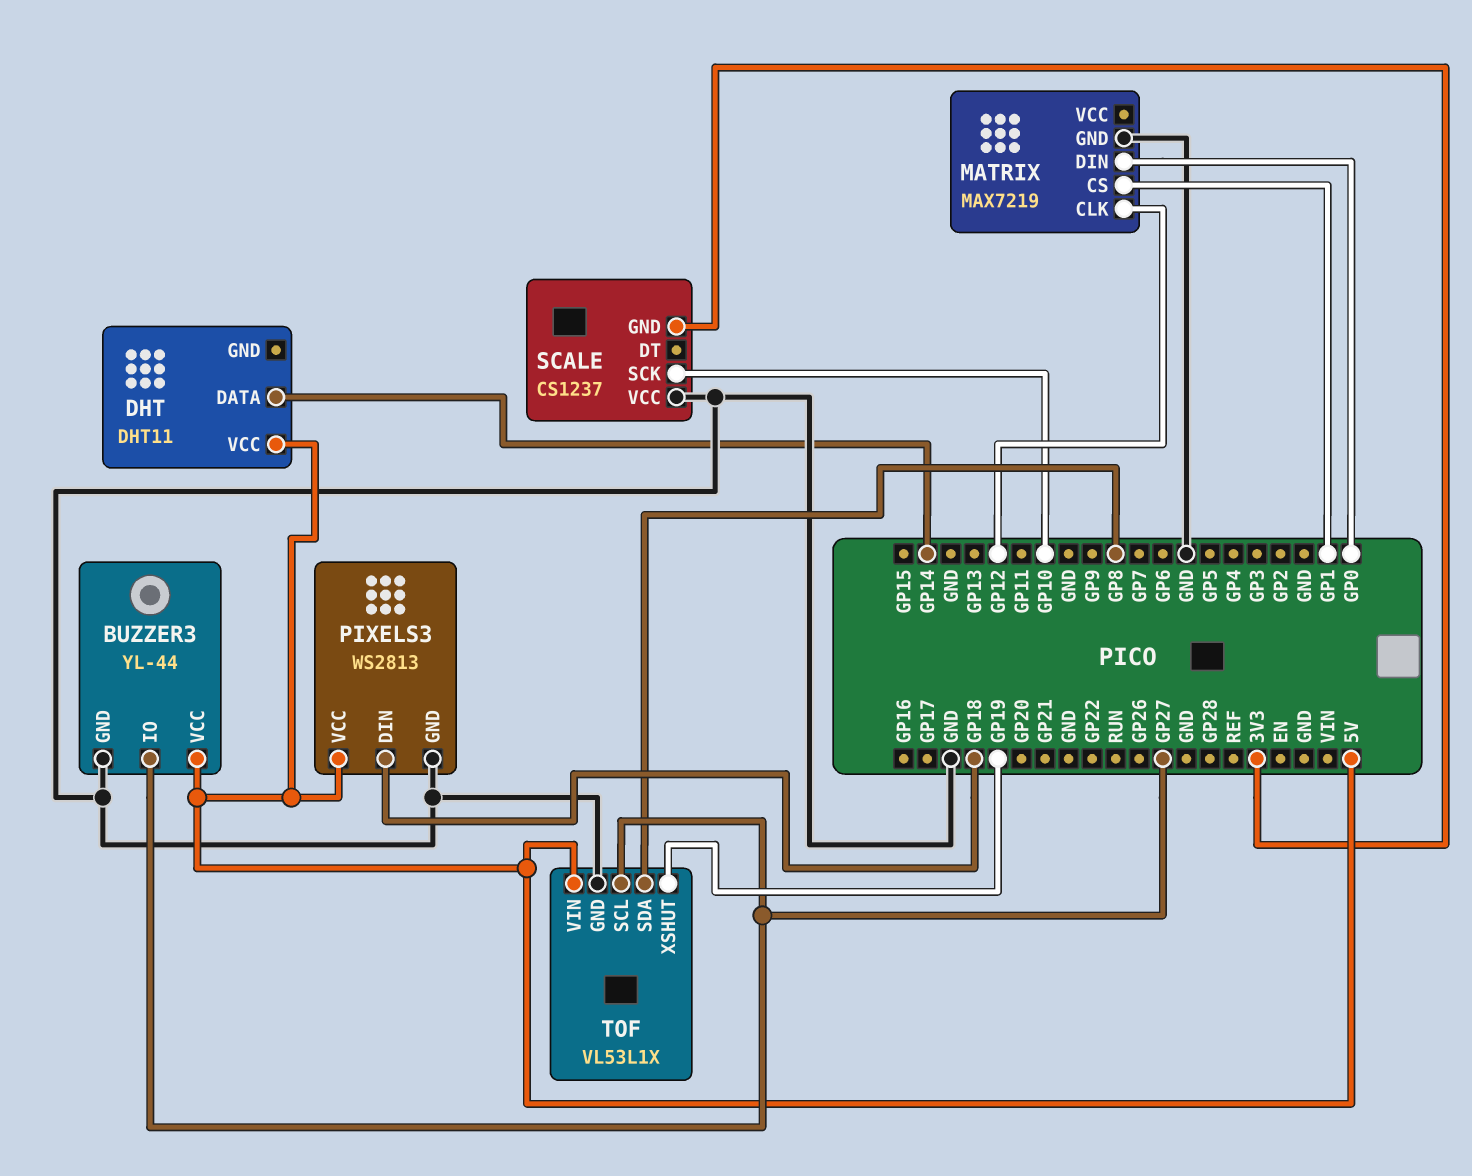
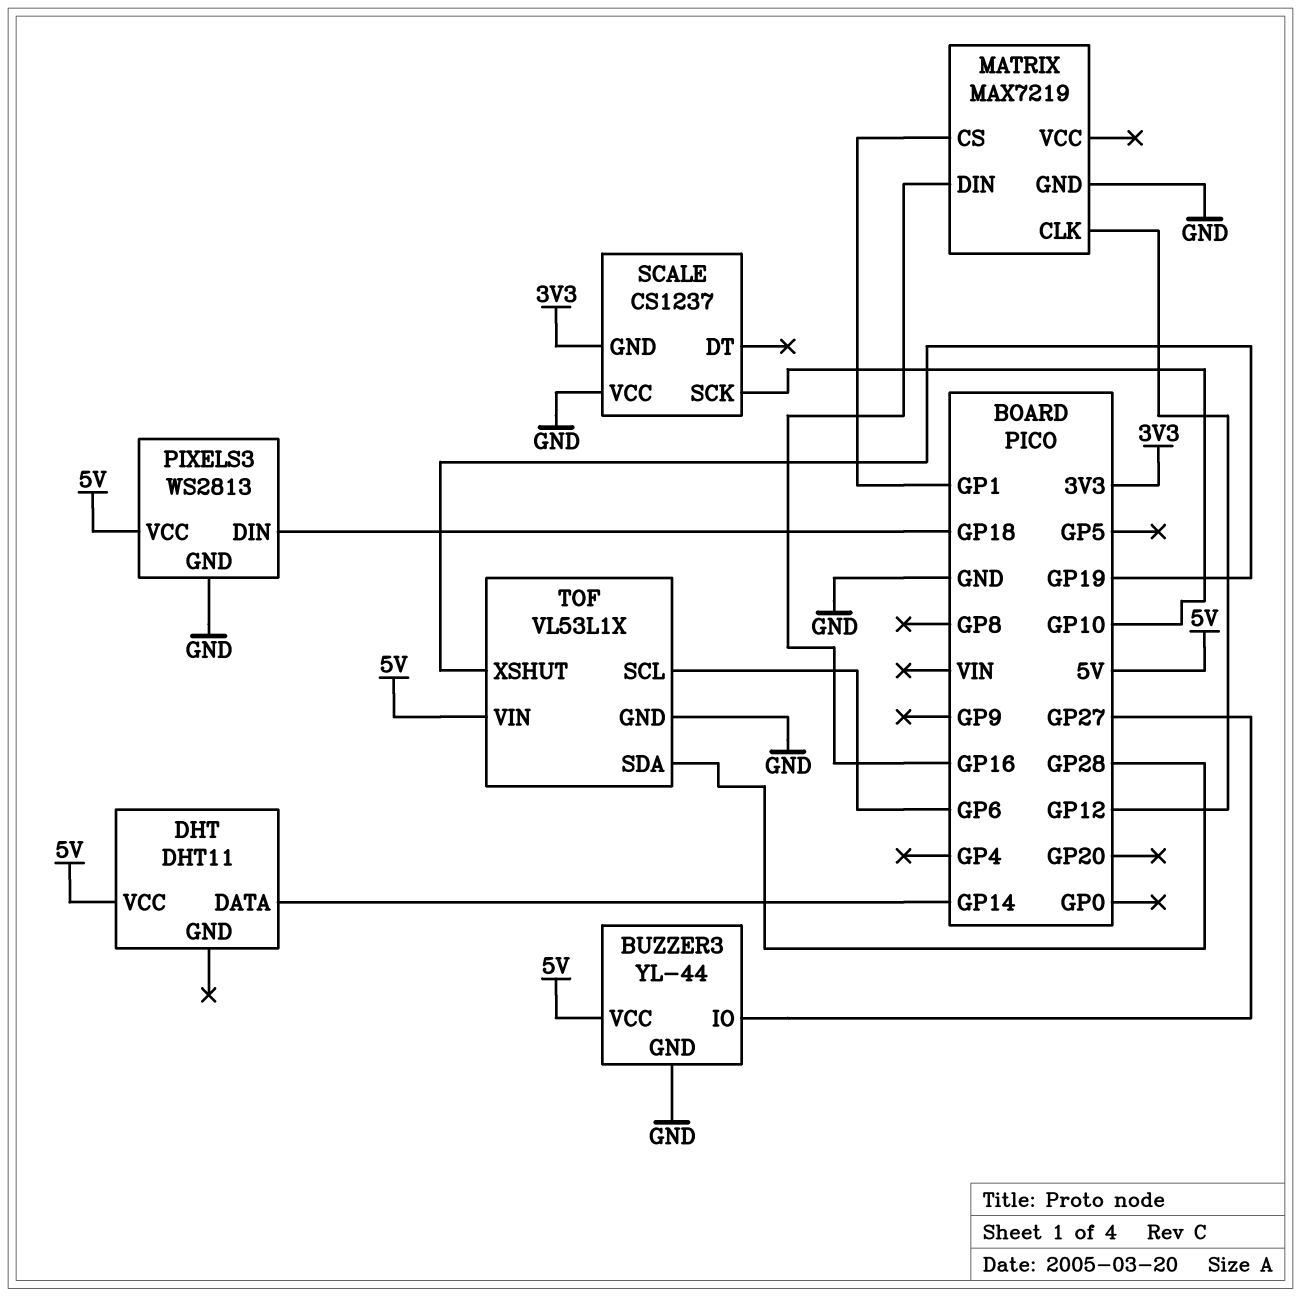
MATRIX pin DIN: GP0 -> GP16
TOF pin SCL: GP27 -> GP6
TOF pin SDA: GP8 -> GP28

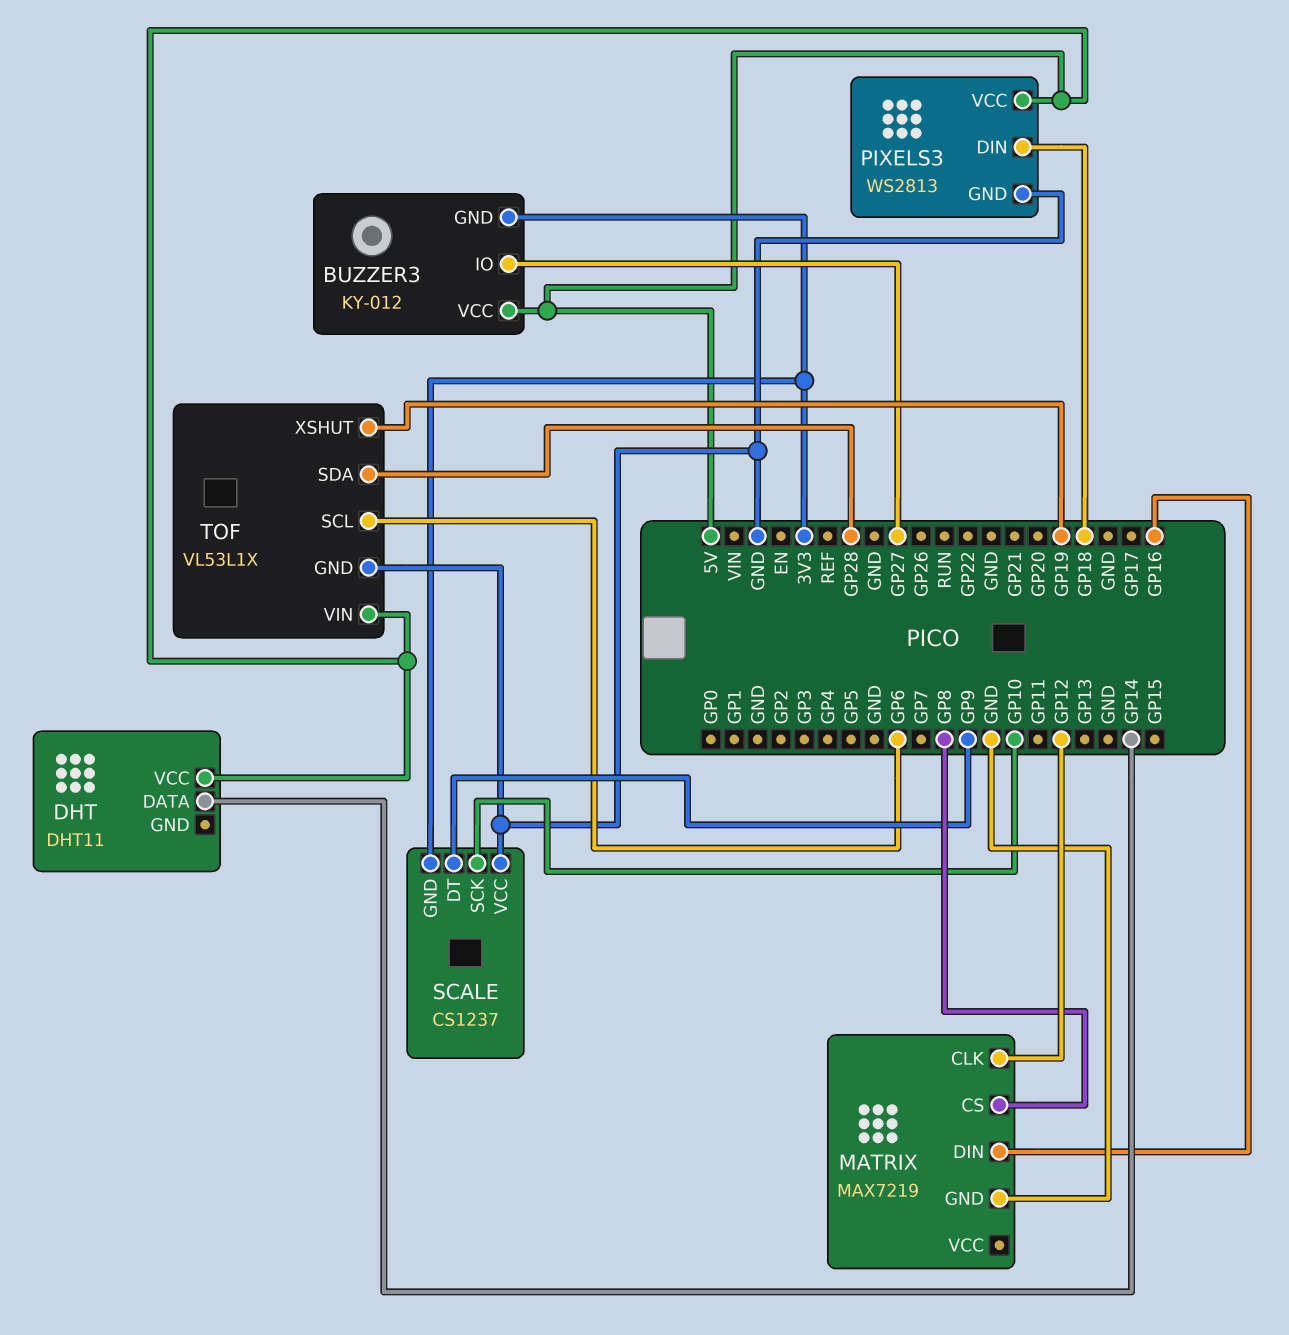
BUZZER3: YL-44 -> KY-012
BUZZER3 pin GND: GND -> 3V3
MATRIX pin CS: GP1 -> GP8
SCALE pin DT: none -> GP9

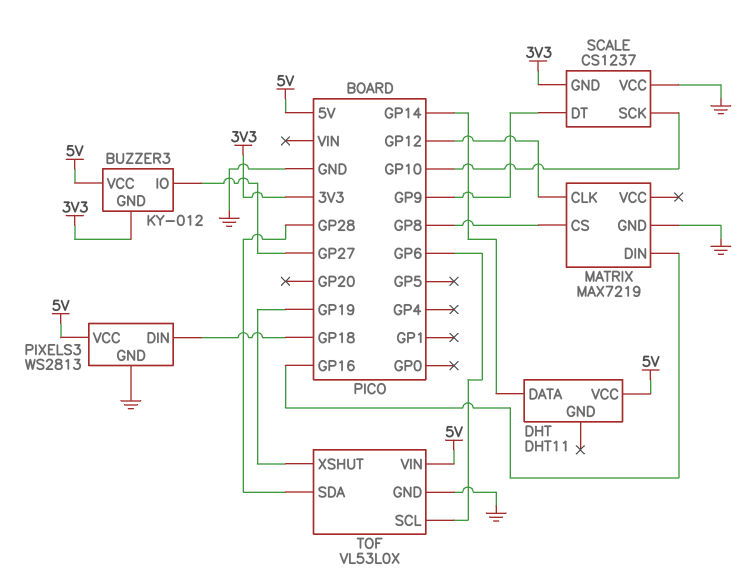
TOF: VL53L1X -> VL53L0X

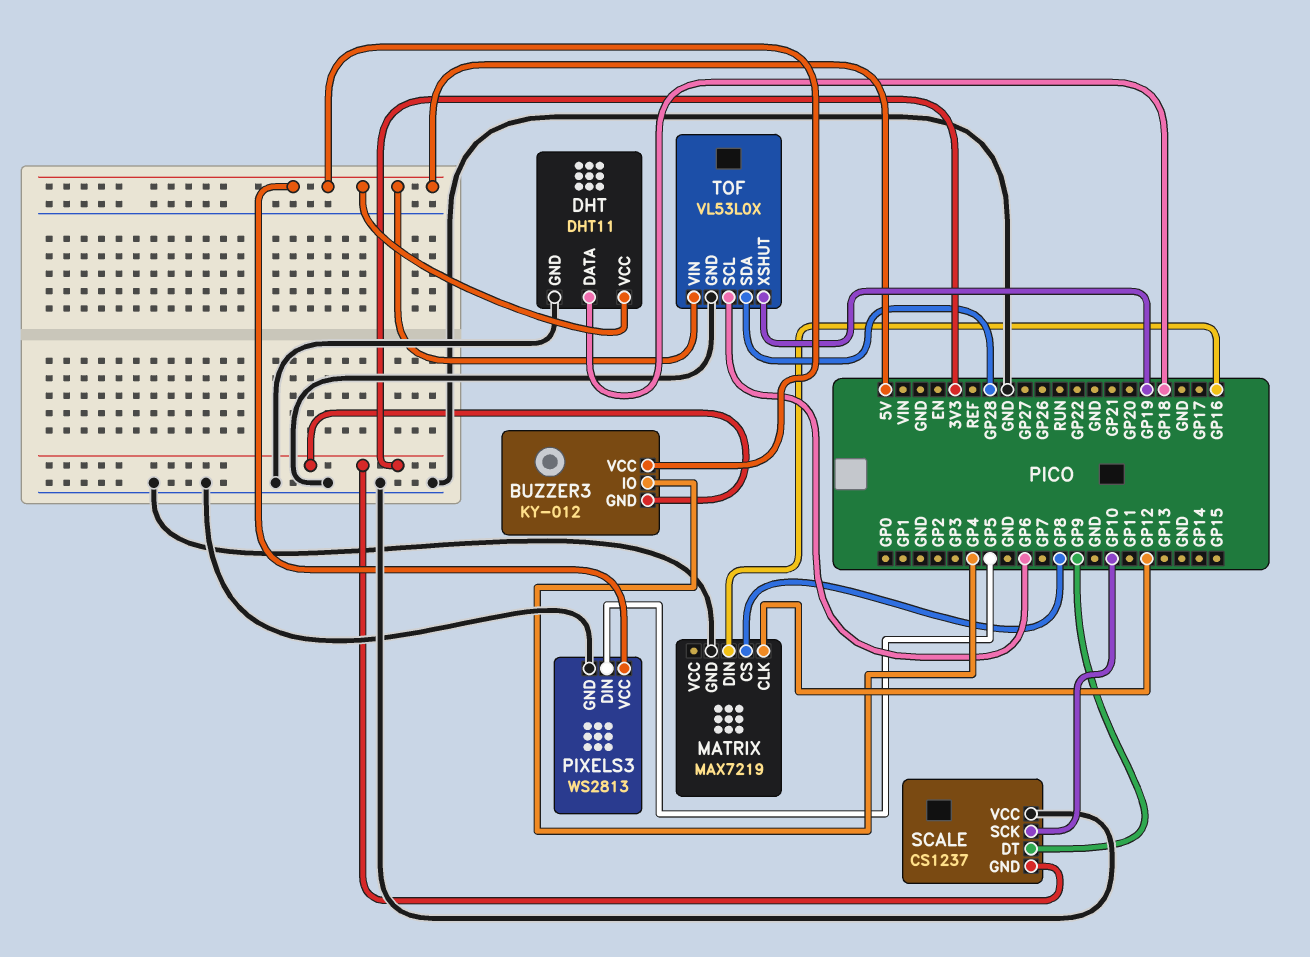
BUZZER3 pin IO: GP27 -> GP4
DHT pin DATA: GP14 -> GP18
DHT pin GND: none -> GND
PIXELS3 pin DIN: GP18 -> GP5

